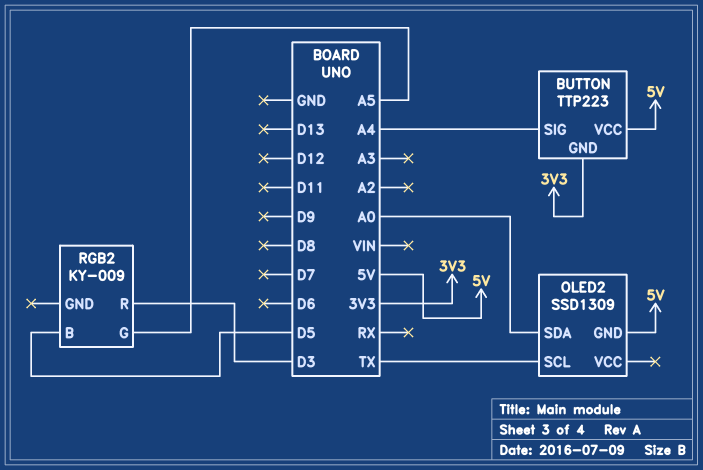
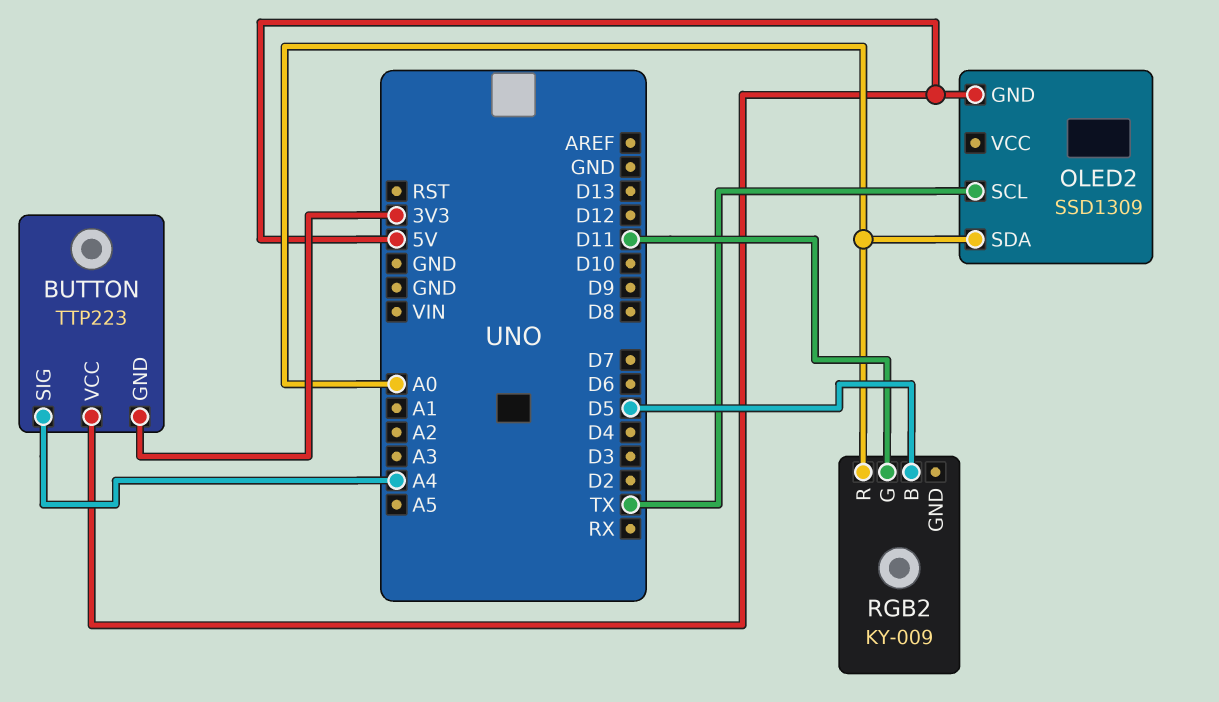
RGB2 pin G: A5 -> D11
RGB2 pin R: D3 -> A0

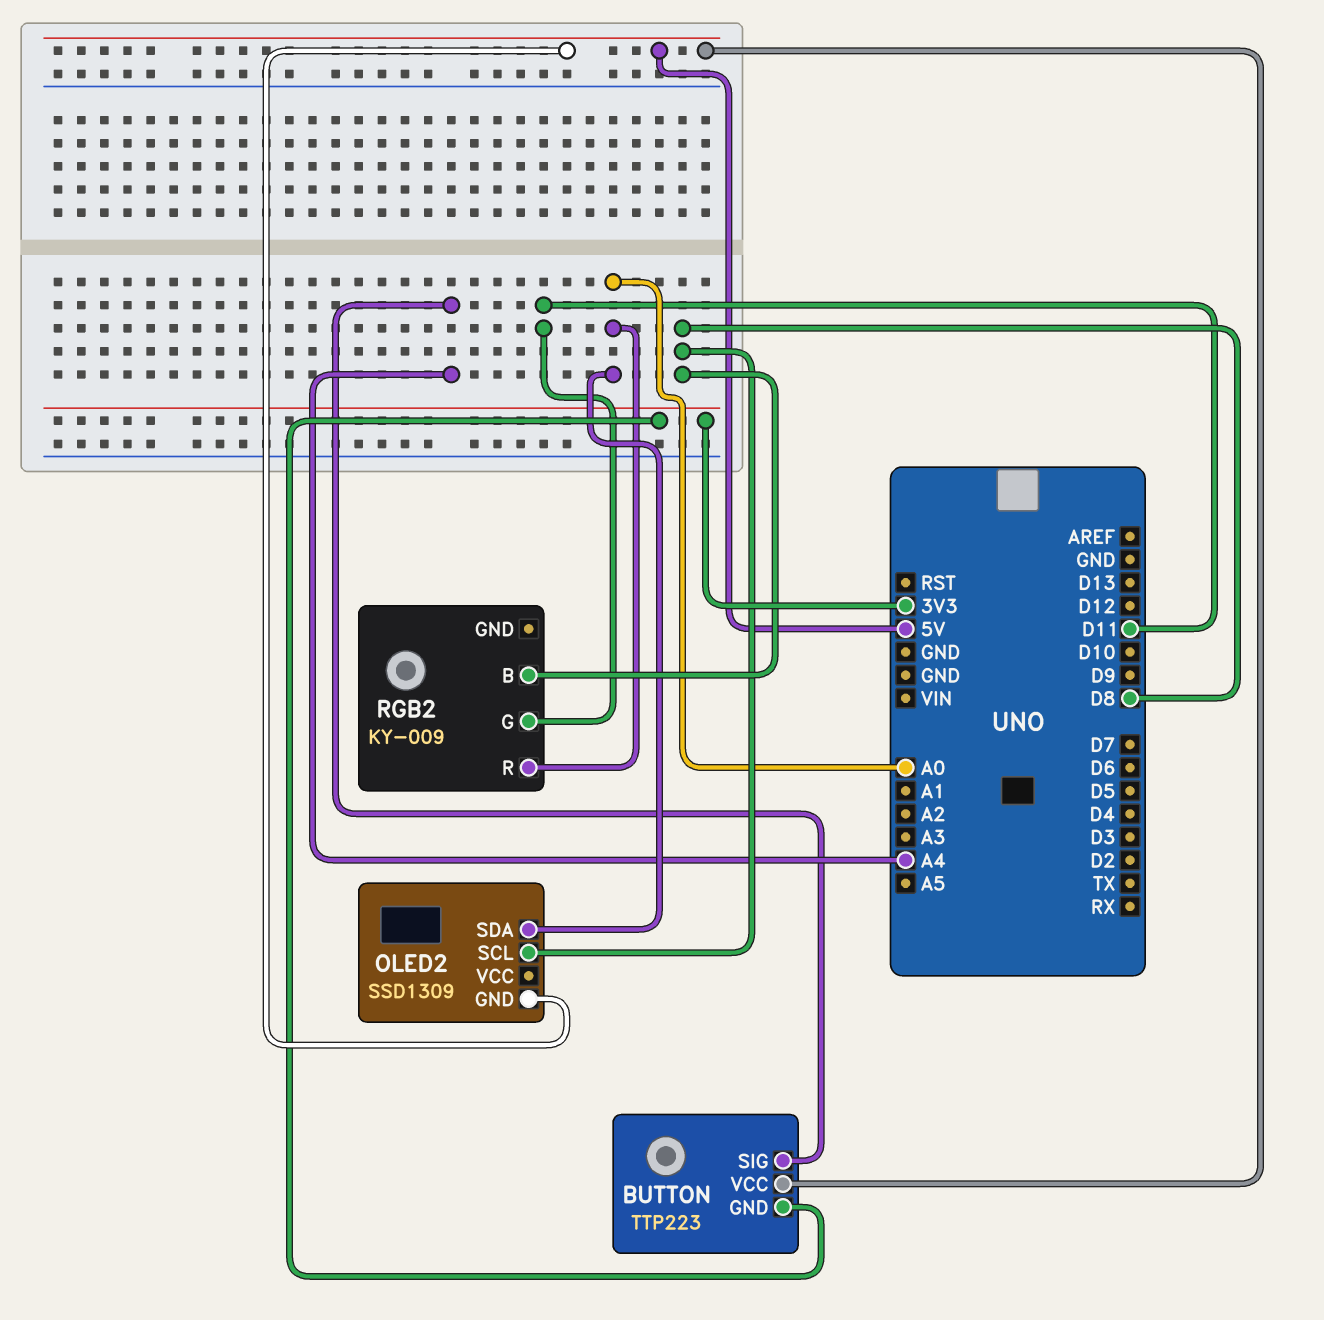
OLED2 pin SCL: TX -> D8
RGB2 pin B: D5 -> D8

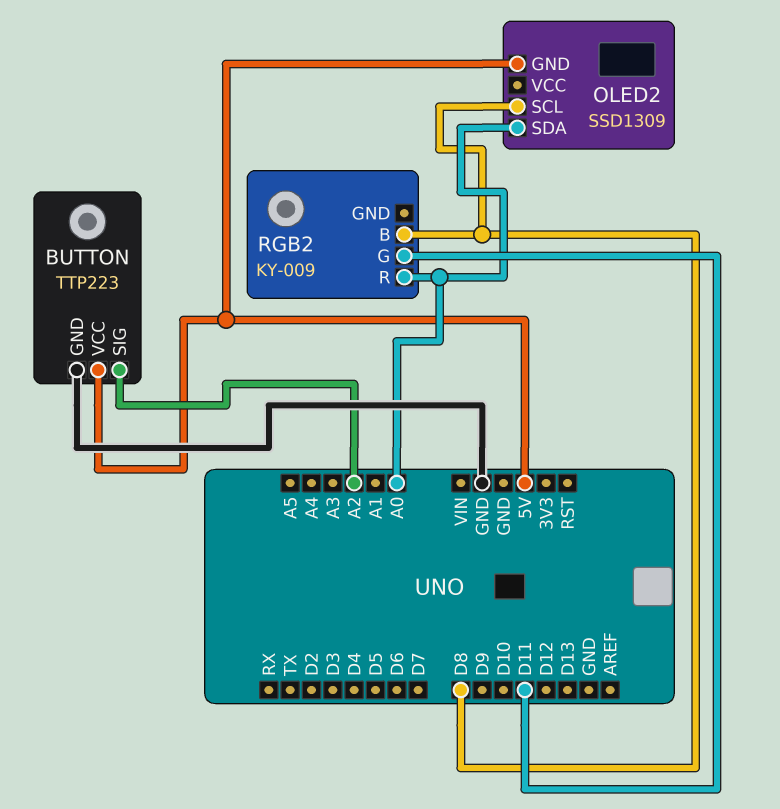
BUTTON pin GND: 3V3 -> GND
BUTTON pin SIG: A4 -> A2

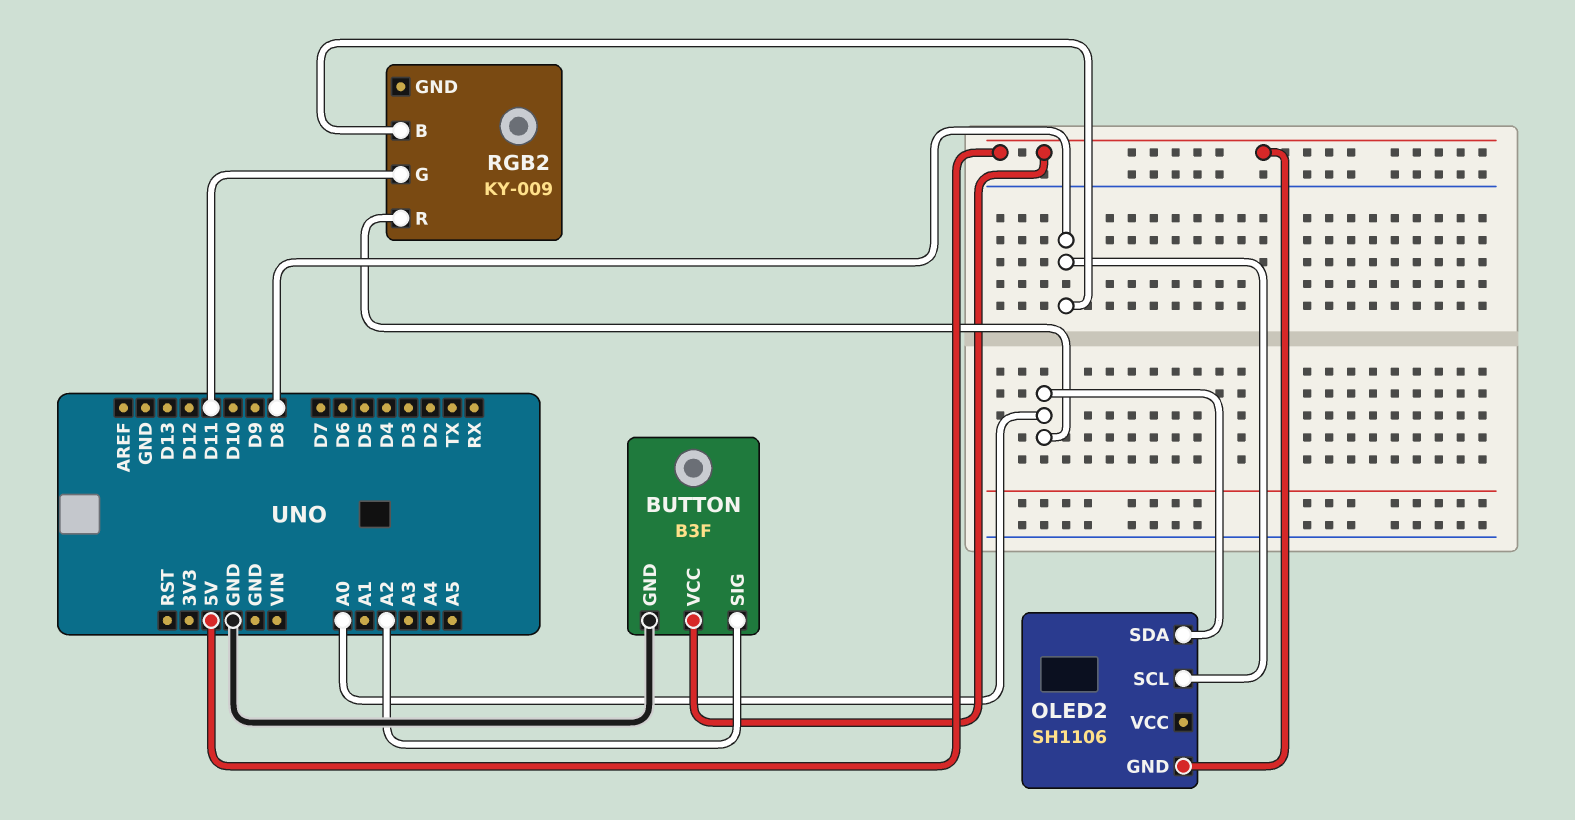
BUTTON: TTP223 -> B3F
OLED2: SSD1309 -> SH1106

